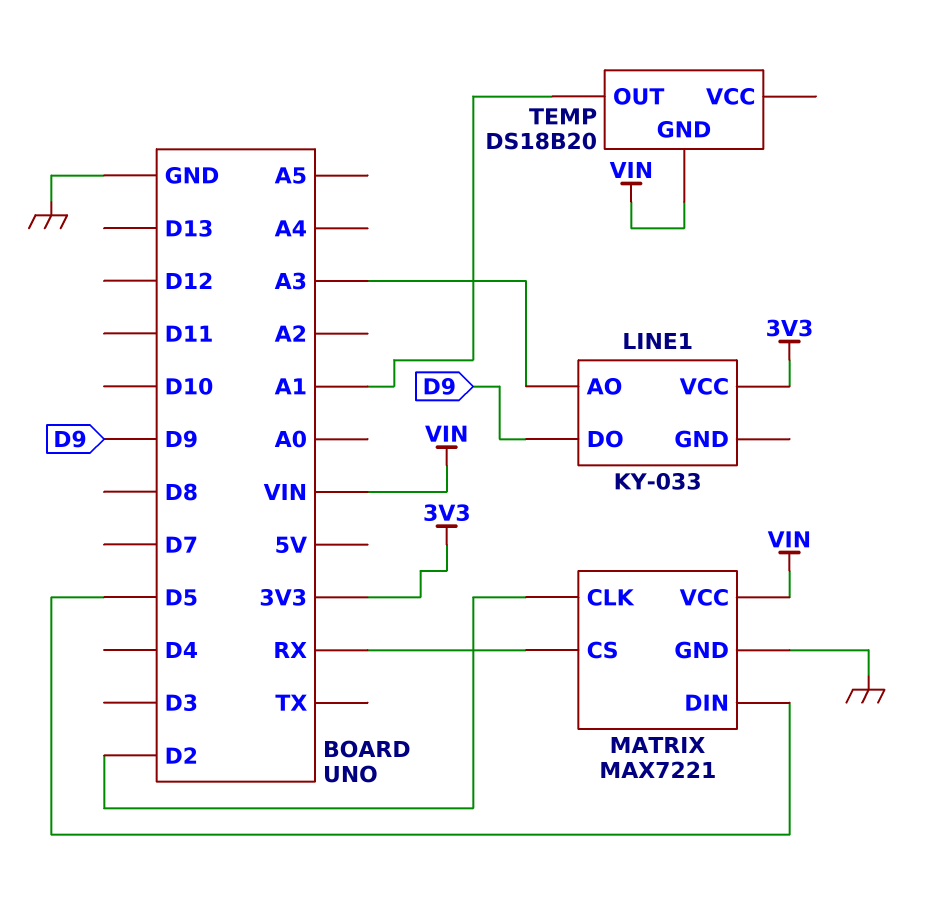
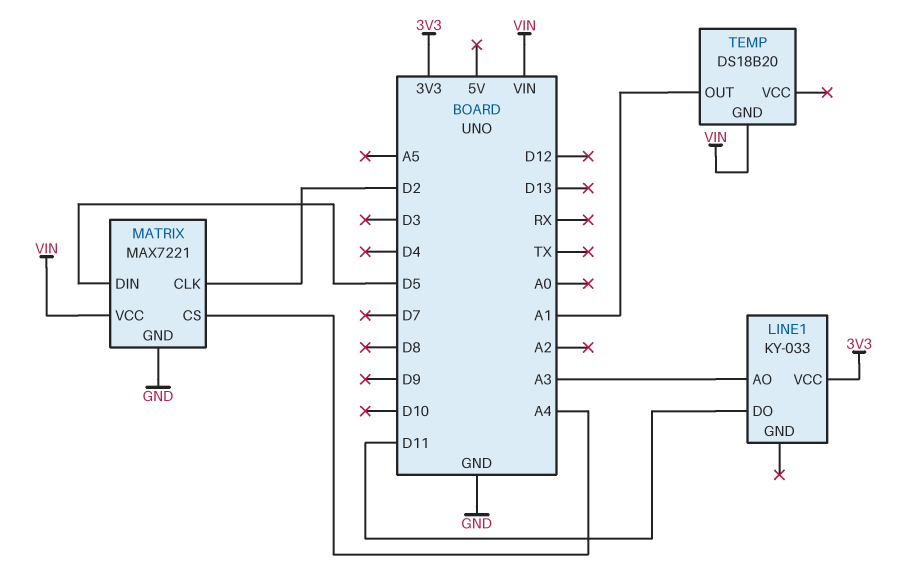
LINE1 pin DO: D9 -> D11
MATRIX pin CS: RX -> A4

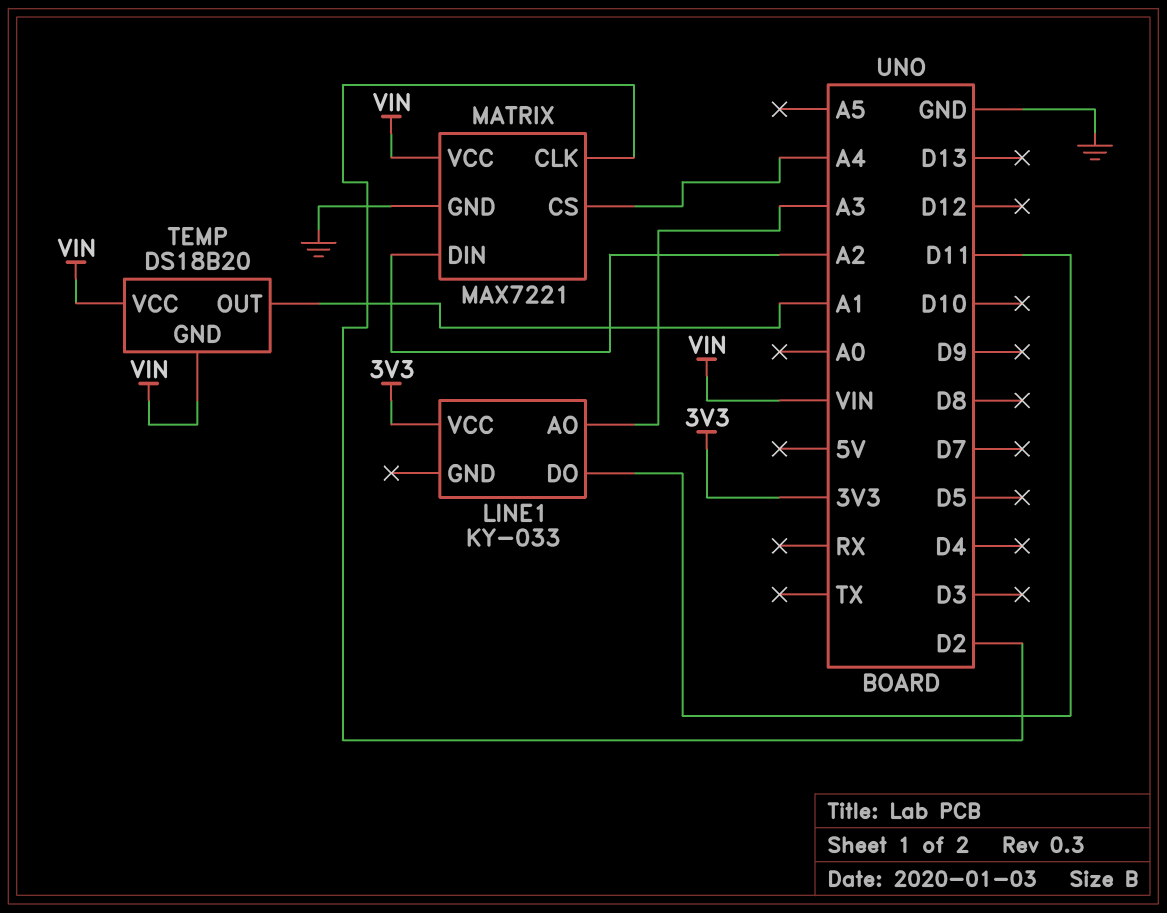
MATRIX pin DIN: D5 -> A2
TEMP pin VCC: none -> VIN

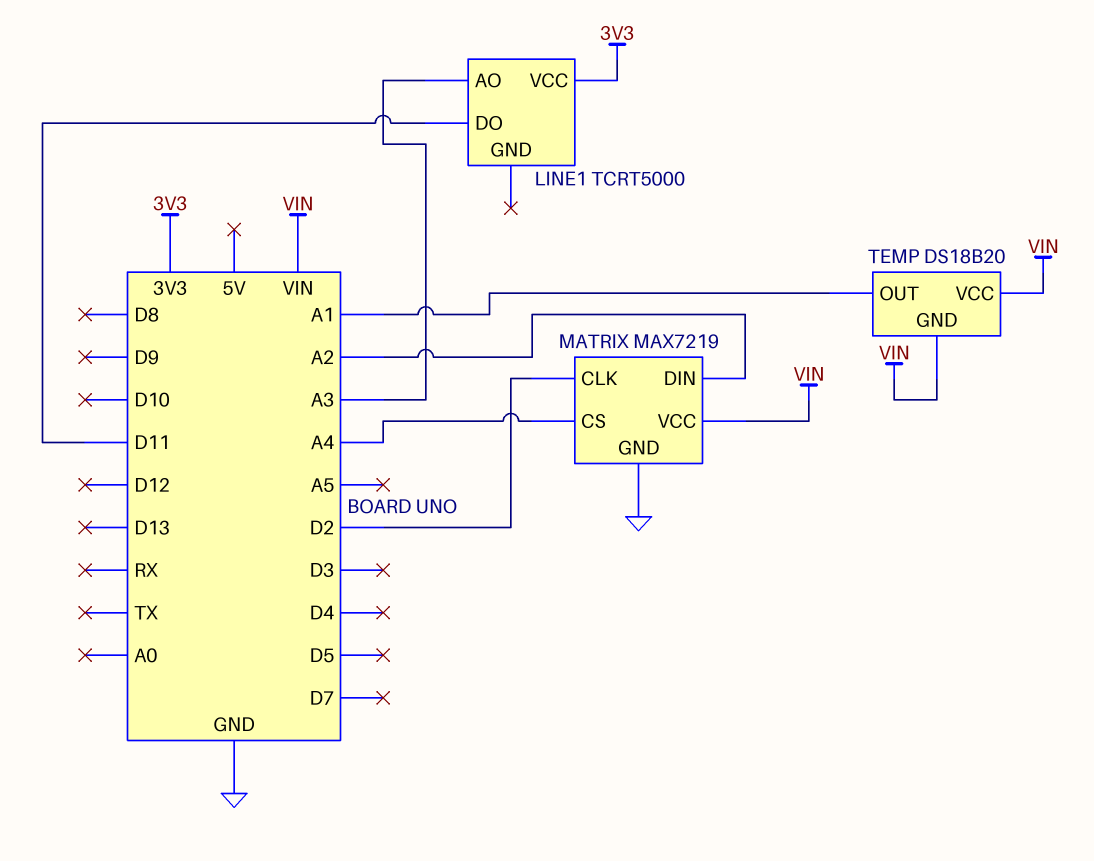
LINE1: KY-033 -> TCRT5000
MATRIX: MAX7221 -> MAX7219

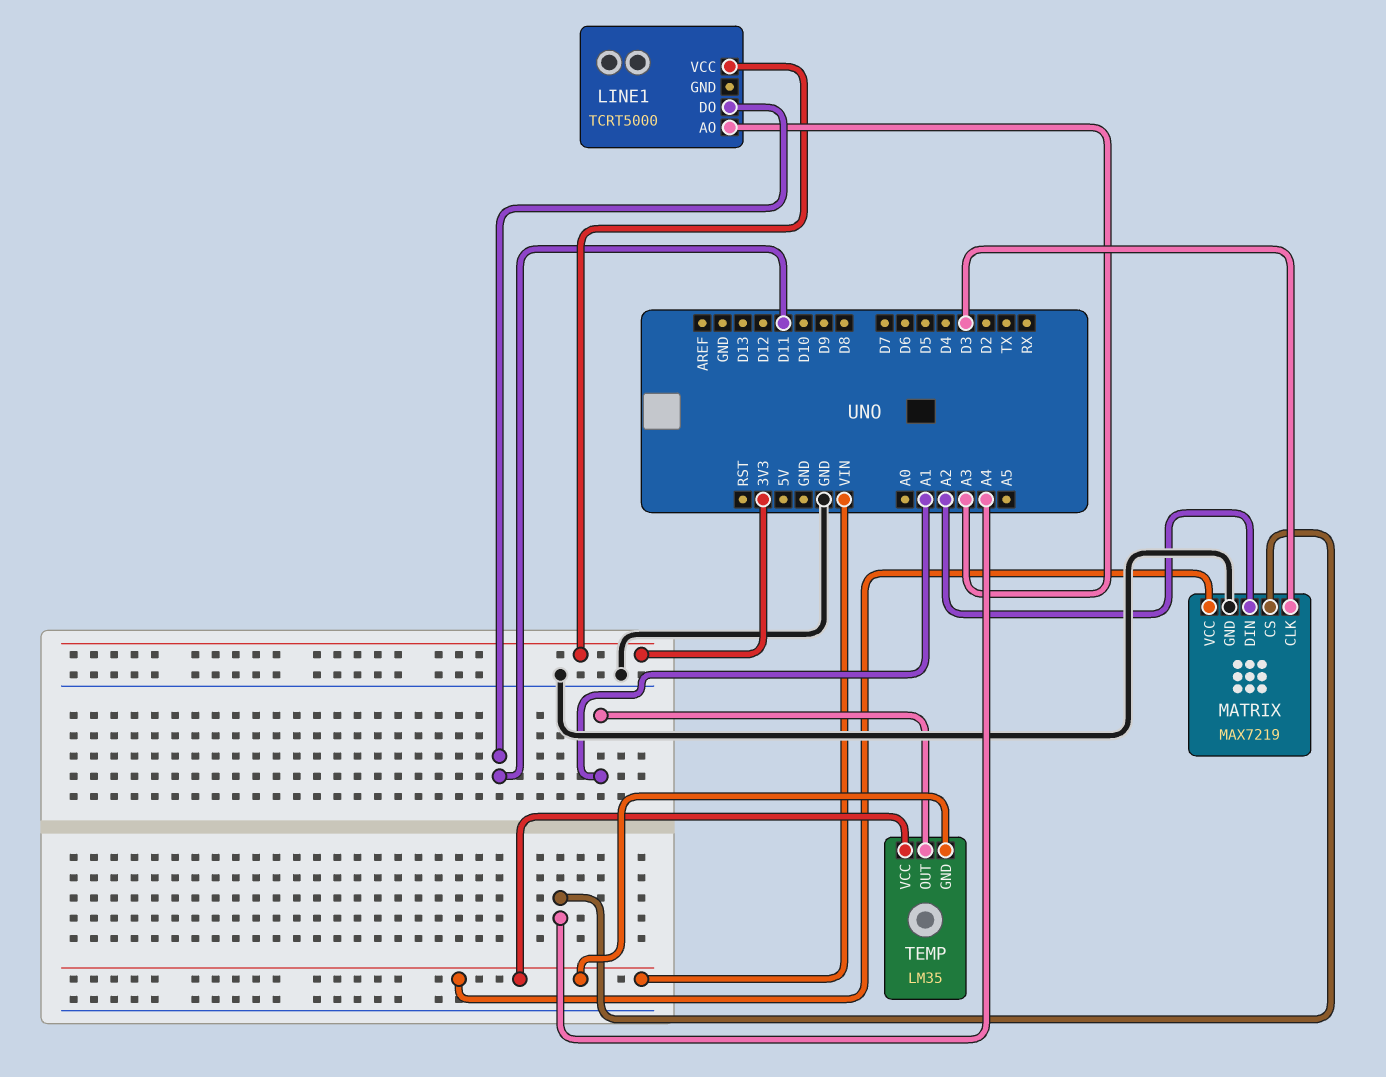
MATRIX pin CLK: D2 -> D3
TEMP: DS18B20 -> LM35

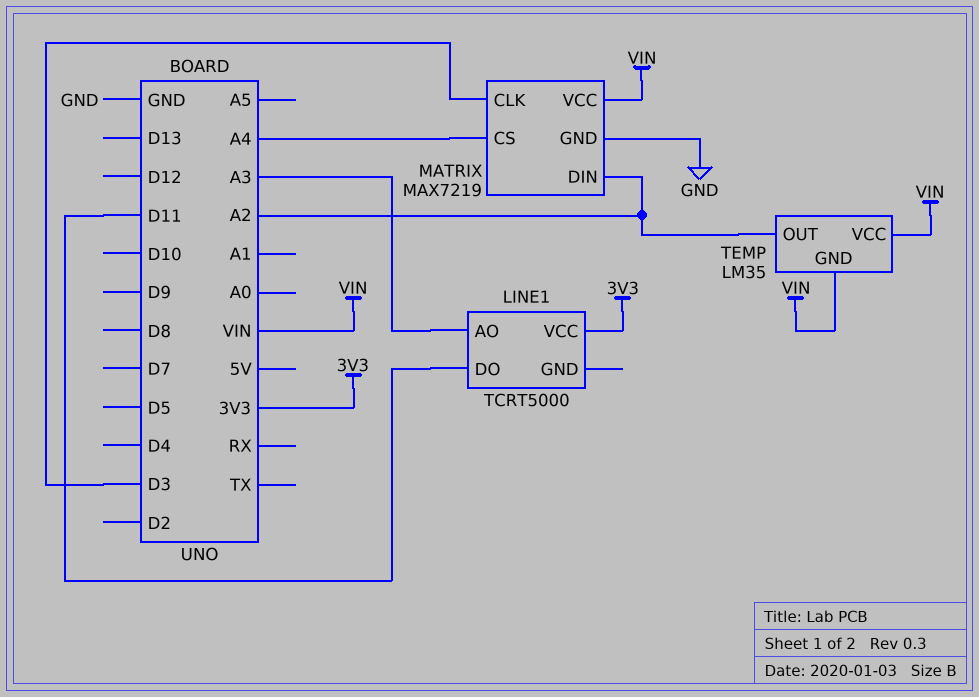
TEMP pin OUT: A1 -> A2

